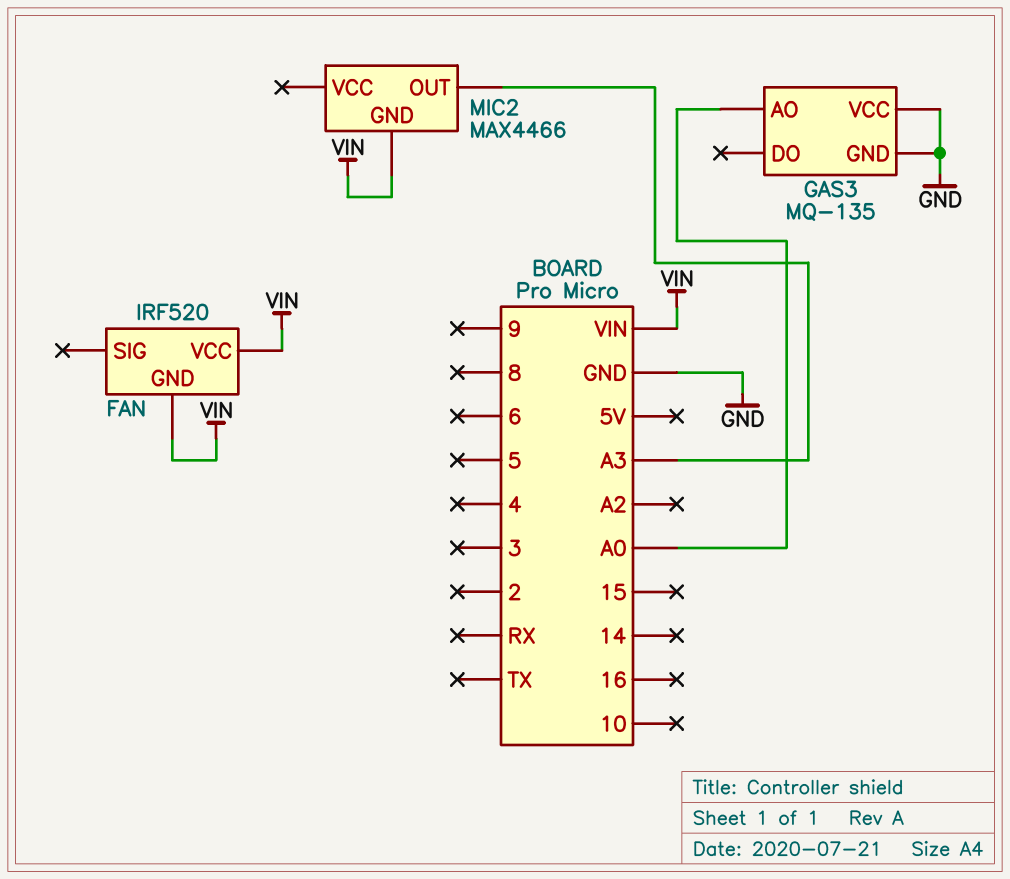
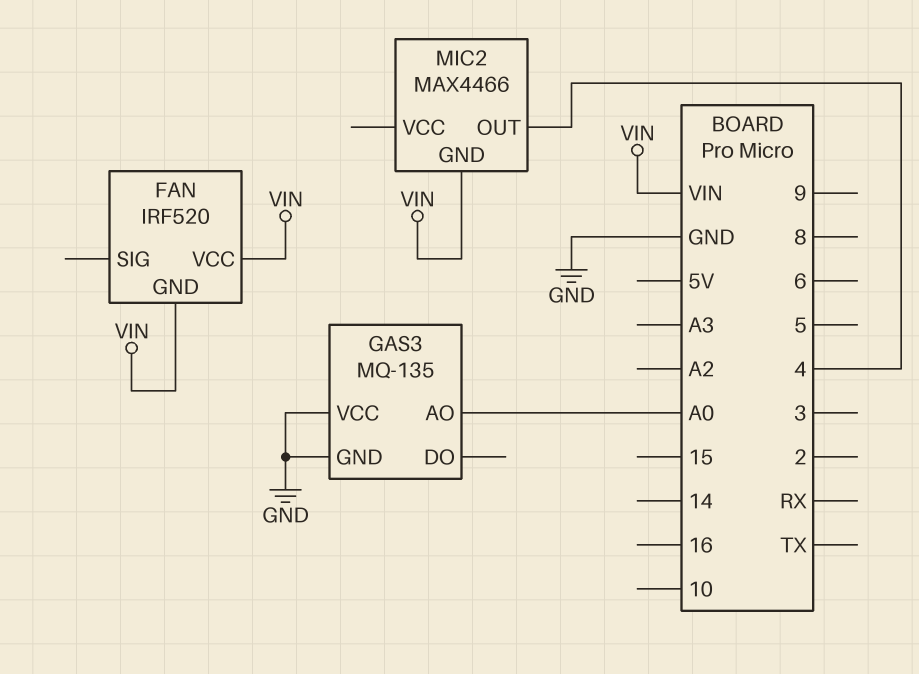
MIC2 pin OUT: A3 -> 4

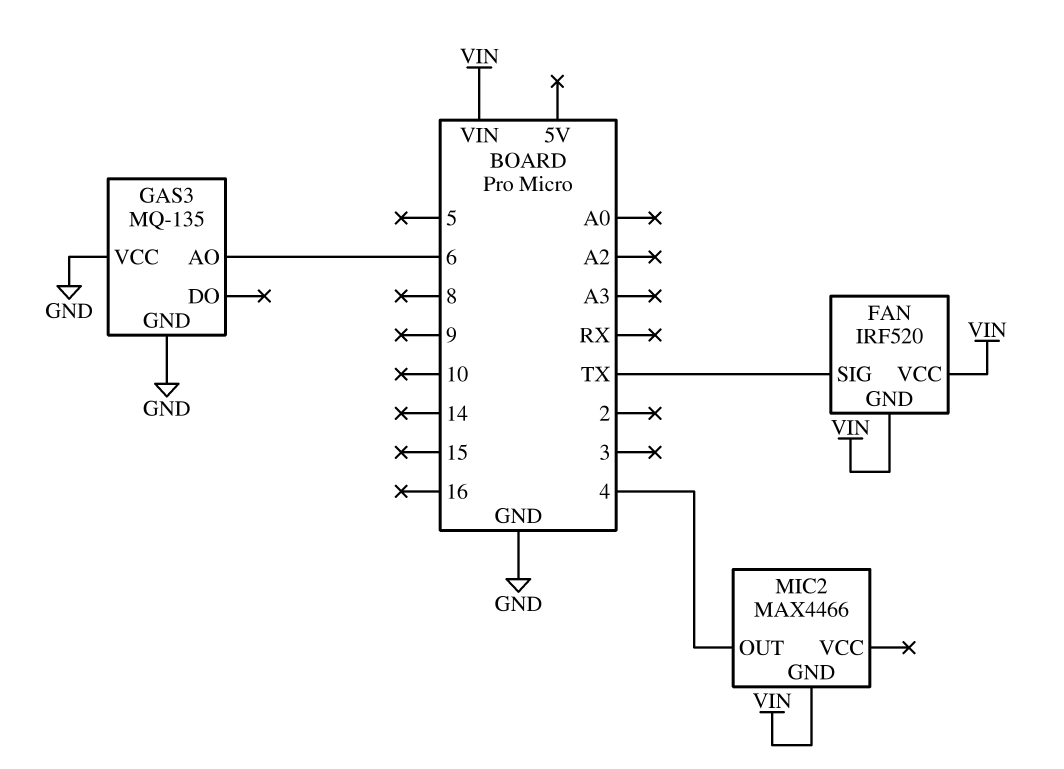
FAN pin SIG: none -> TX
GAS3 pin AO: A0 -> 6

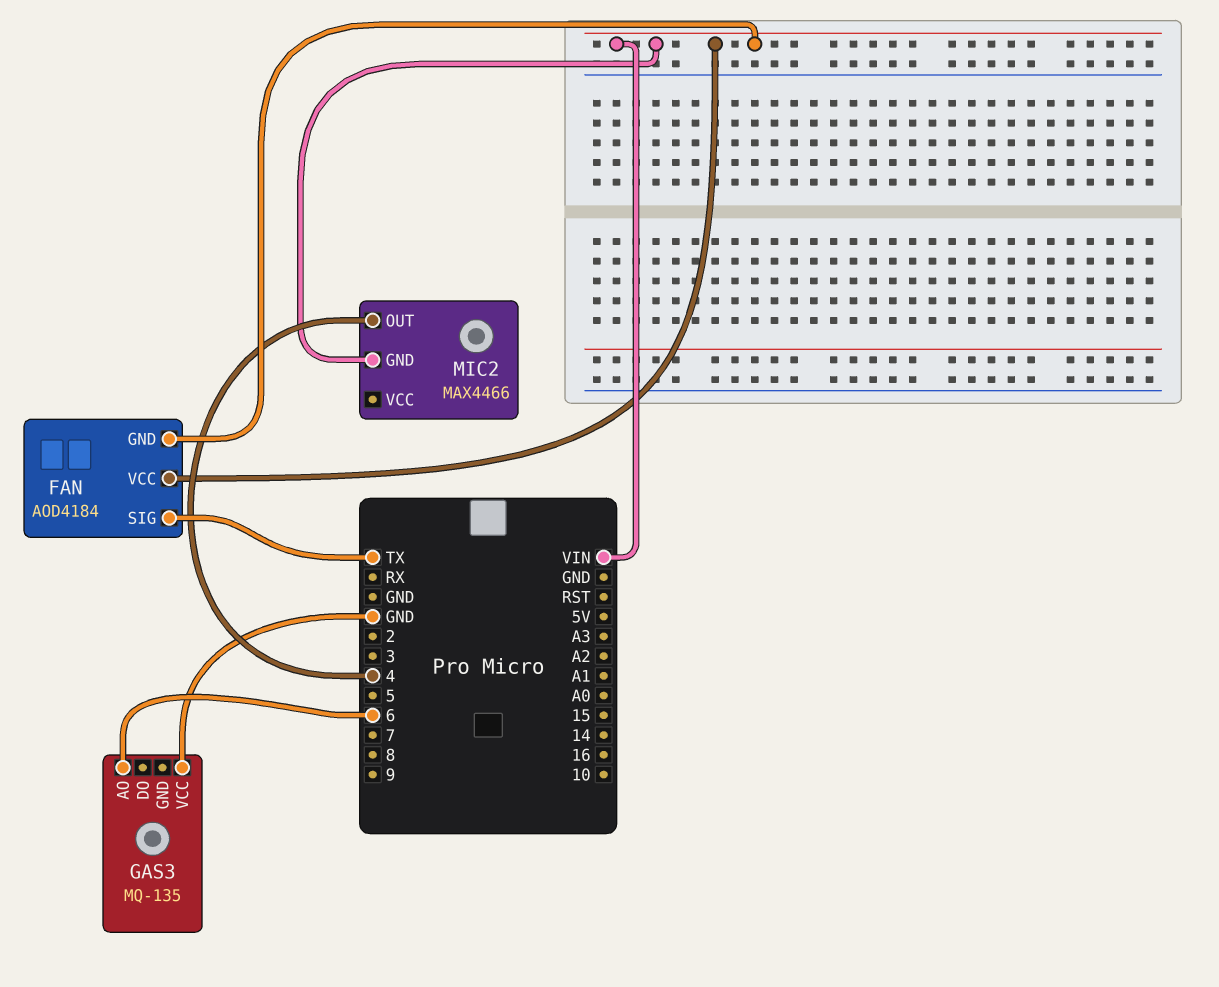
FAN: IRF520 -> AOD4184
GAS3 pin GND: GND -> none

